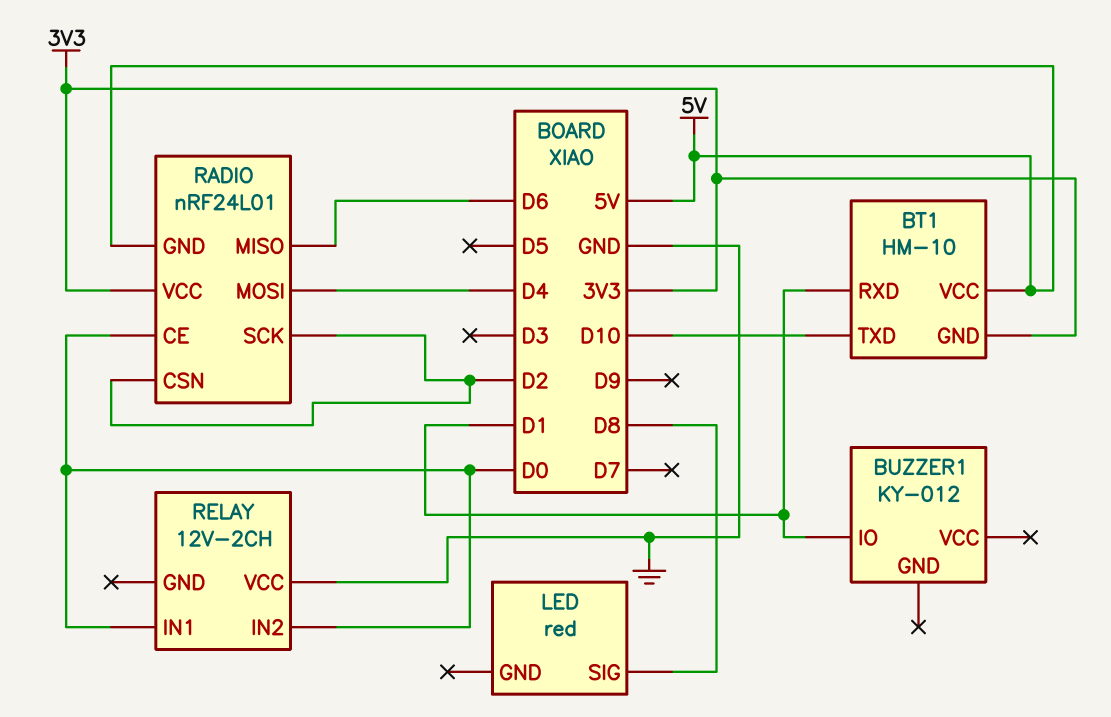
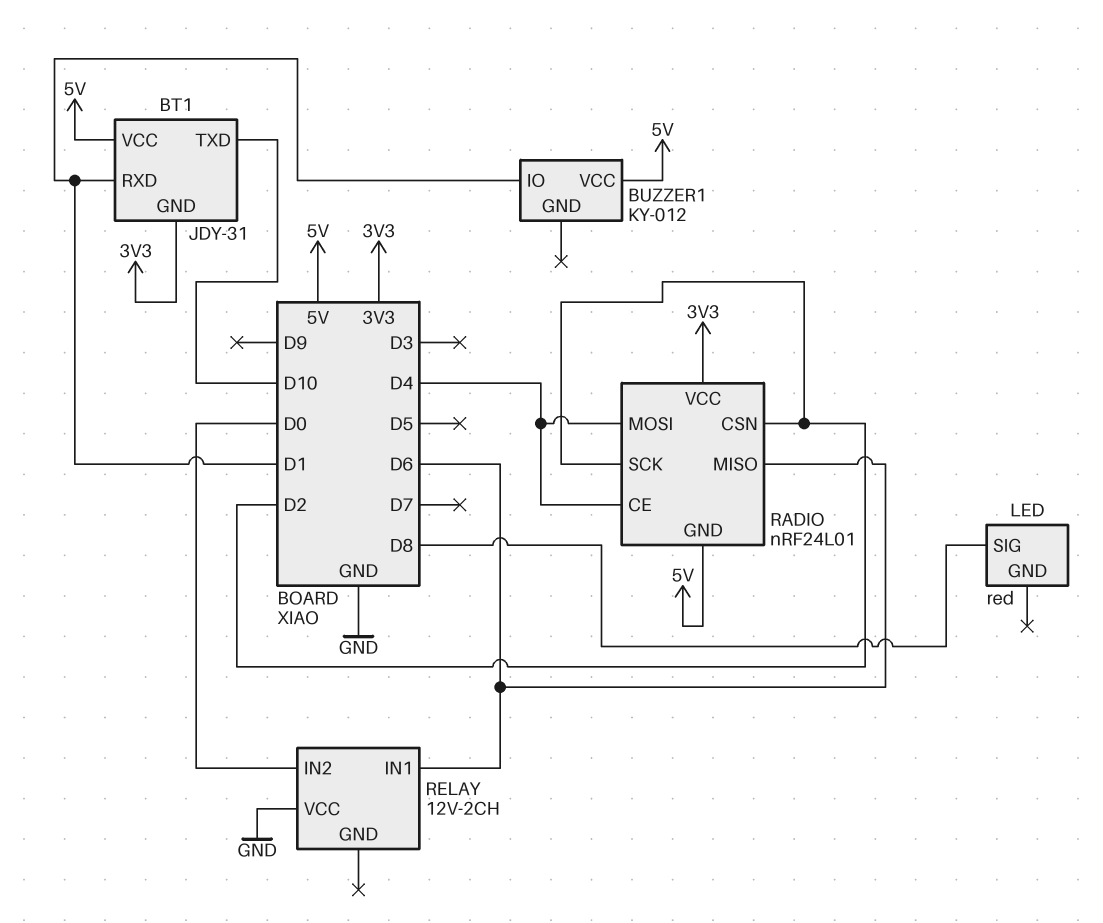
BT1: HM-10 -> JDY-31
BUZZER1 pin VCC: none -> 5V
RADIO pin CE: D0 -> D4
RELAY pin IN1: D0 -> D6

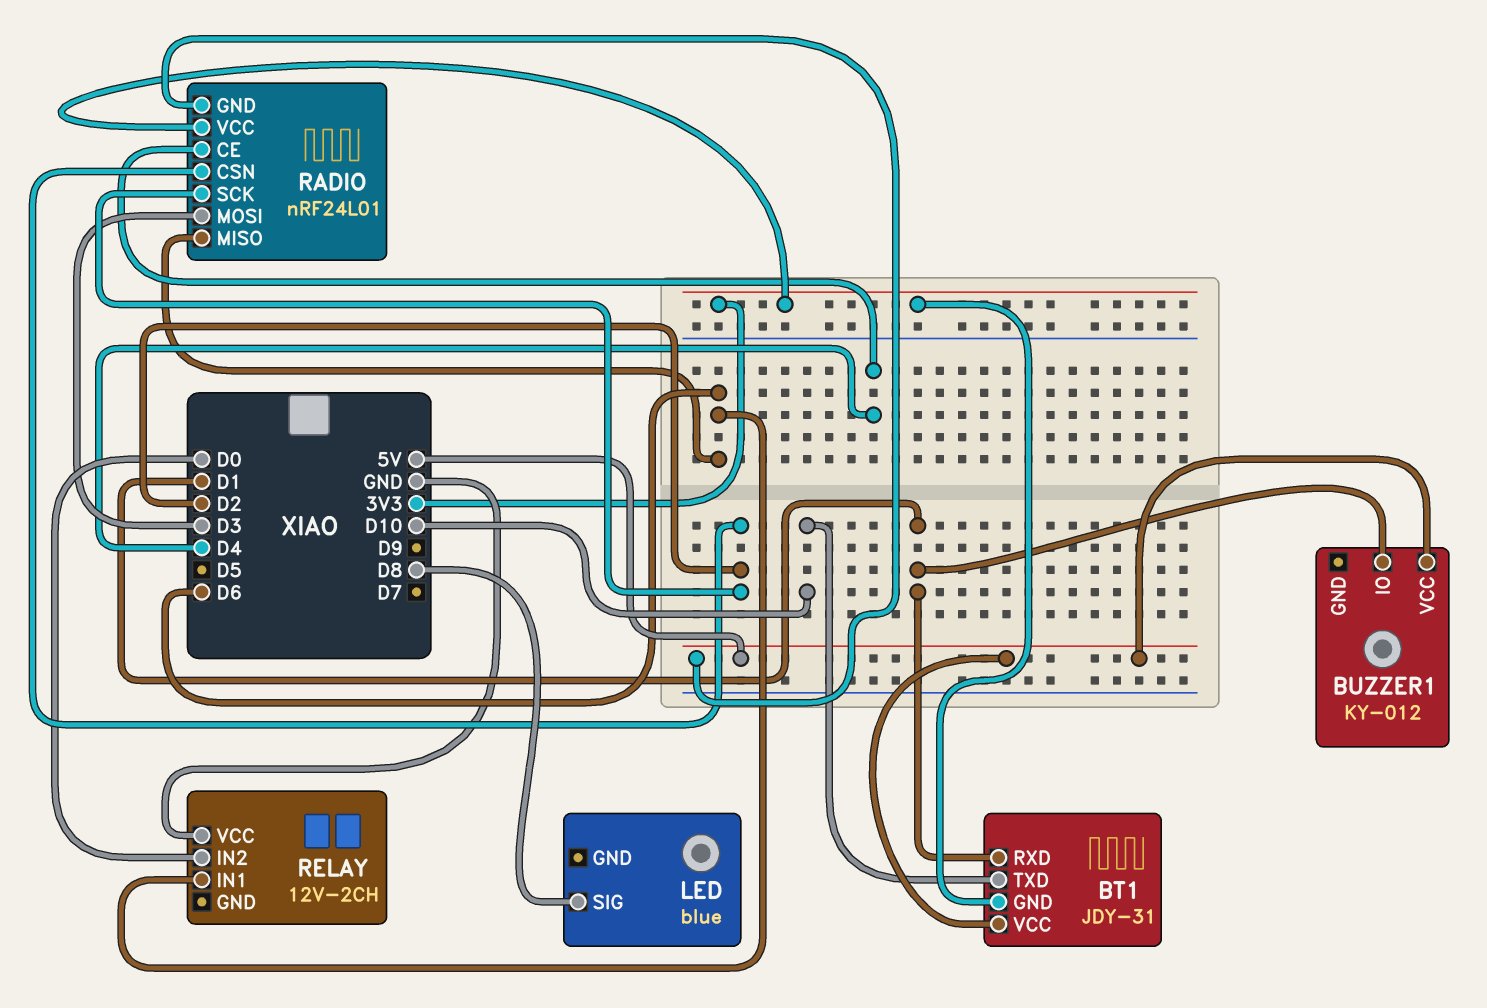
LED: red -> blue
RADIO pin MOSI: D4 -> D3

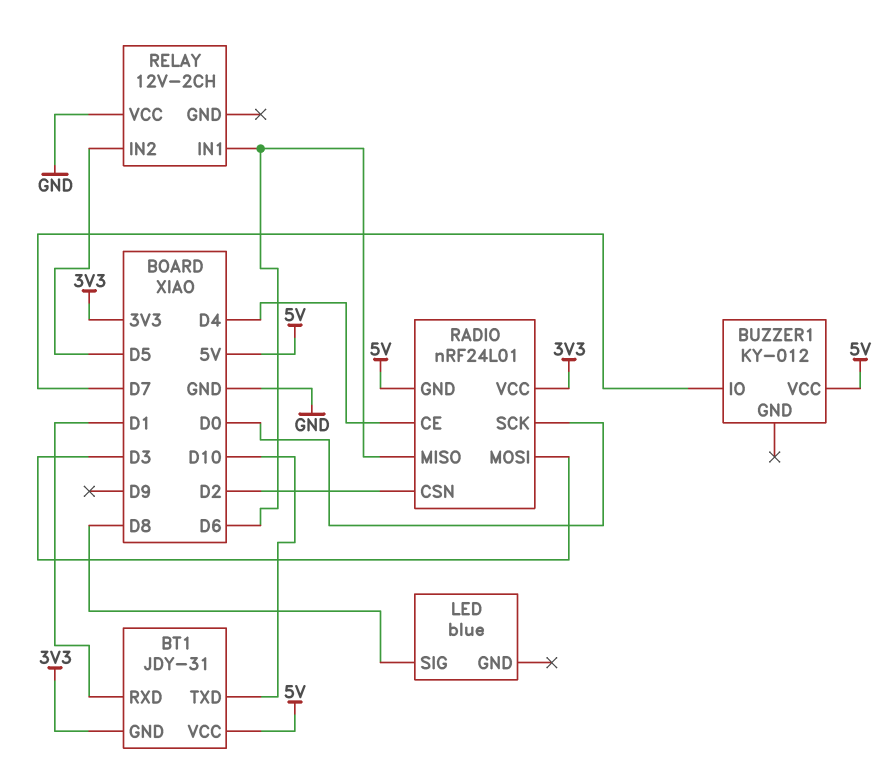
BUZZER1 pin IO: D1 -> D7
RADIO pin SCK: D2 -> D0
RELAY pin IN2: D0 -> D5

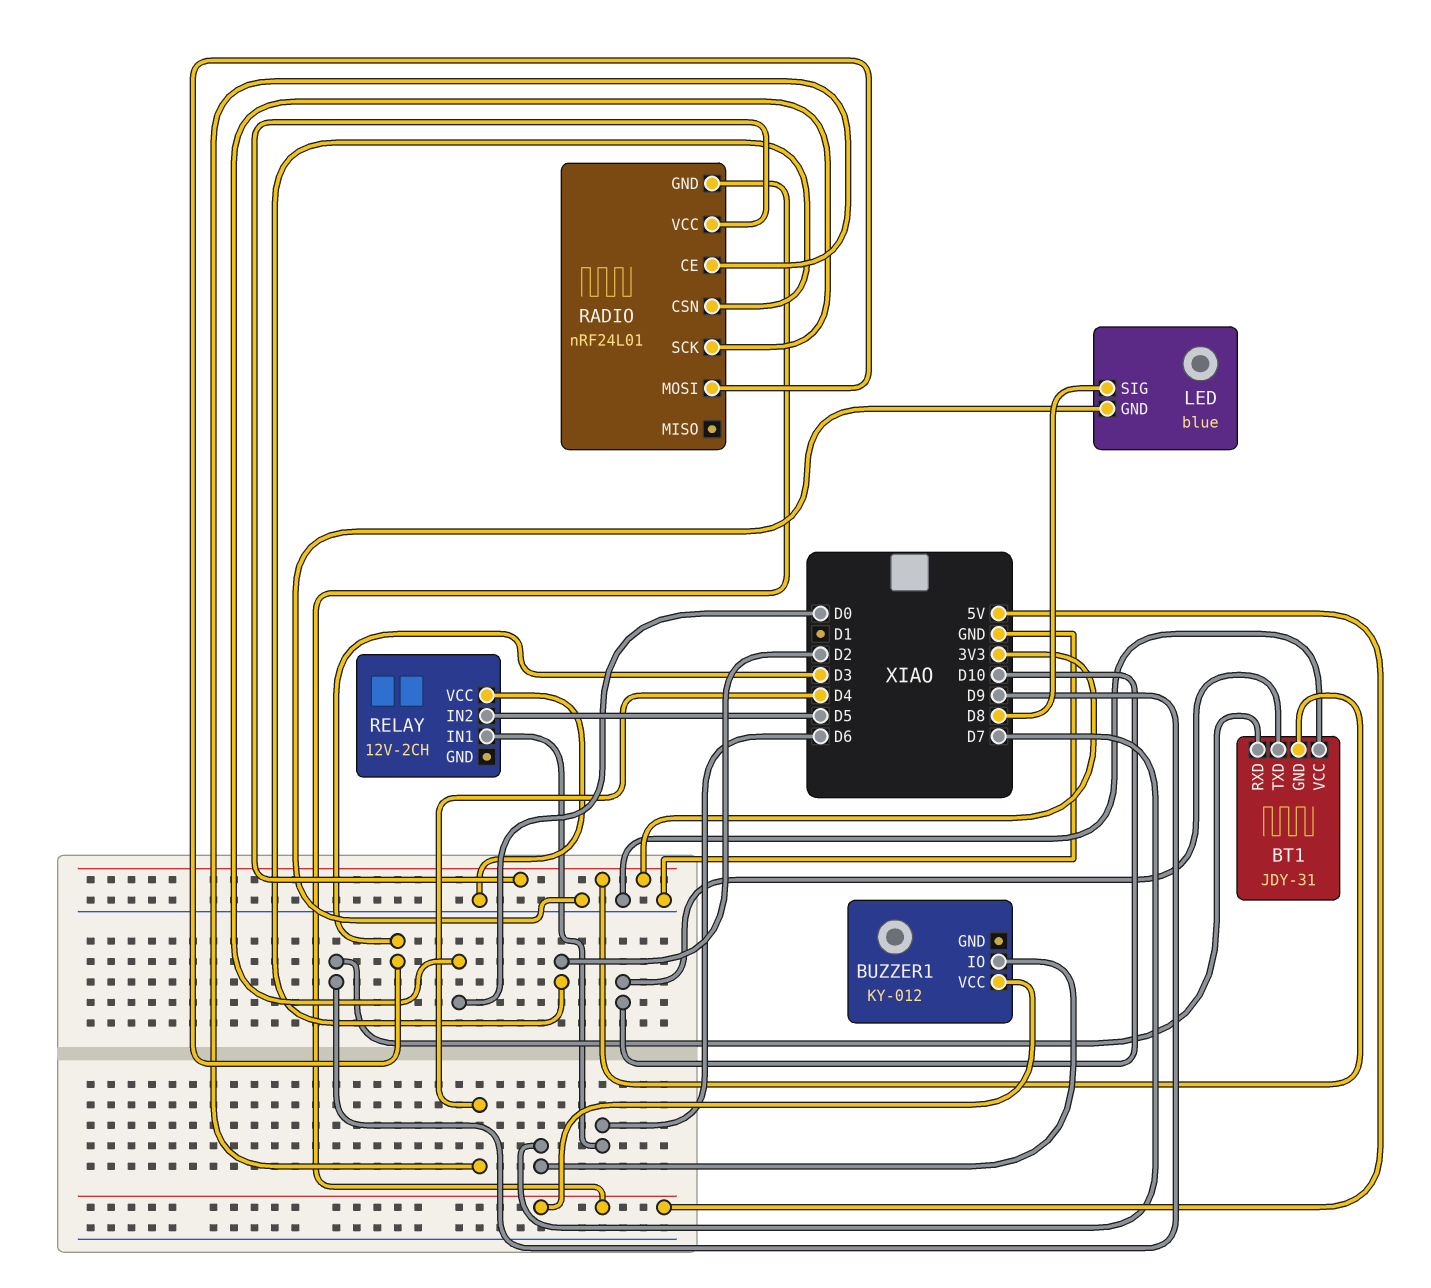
BT1 pin RXD: D1 -> D9
BT1 pin VCC: 5V -> GND
LED pin GND: none -> GND
RADIO pin MISO: D6 -> none

